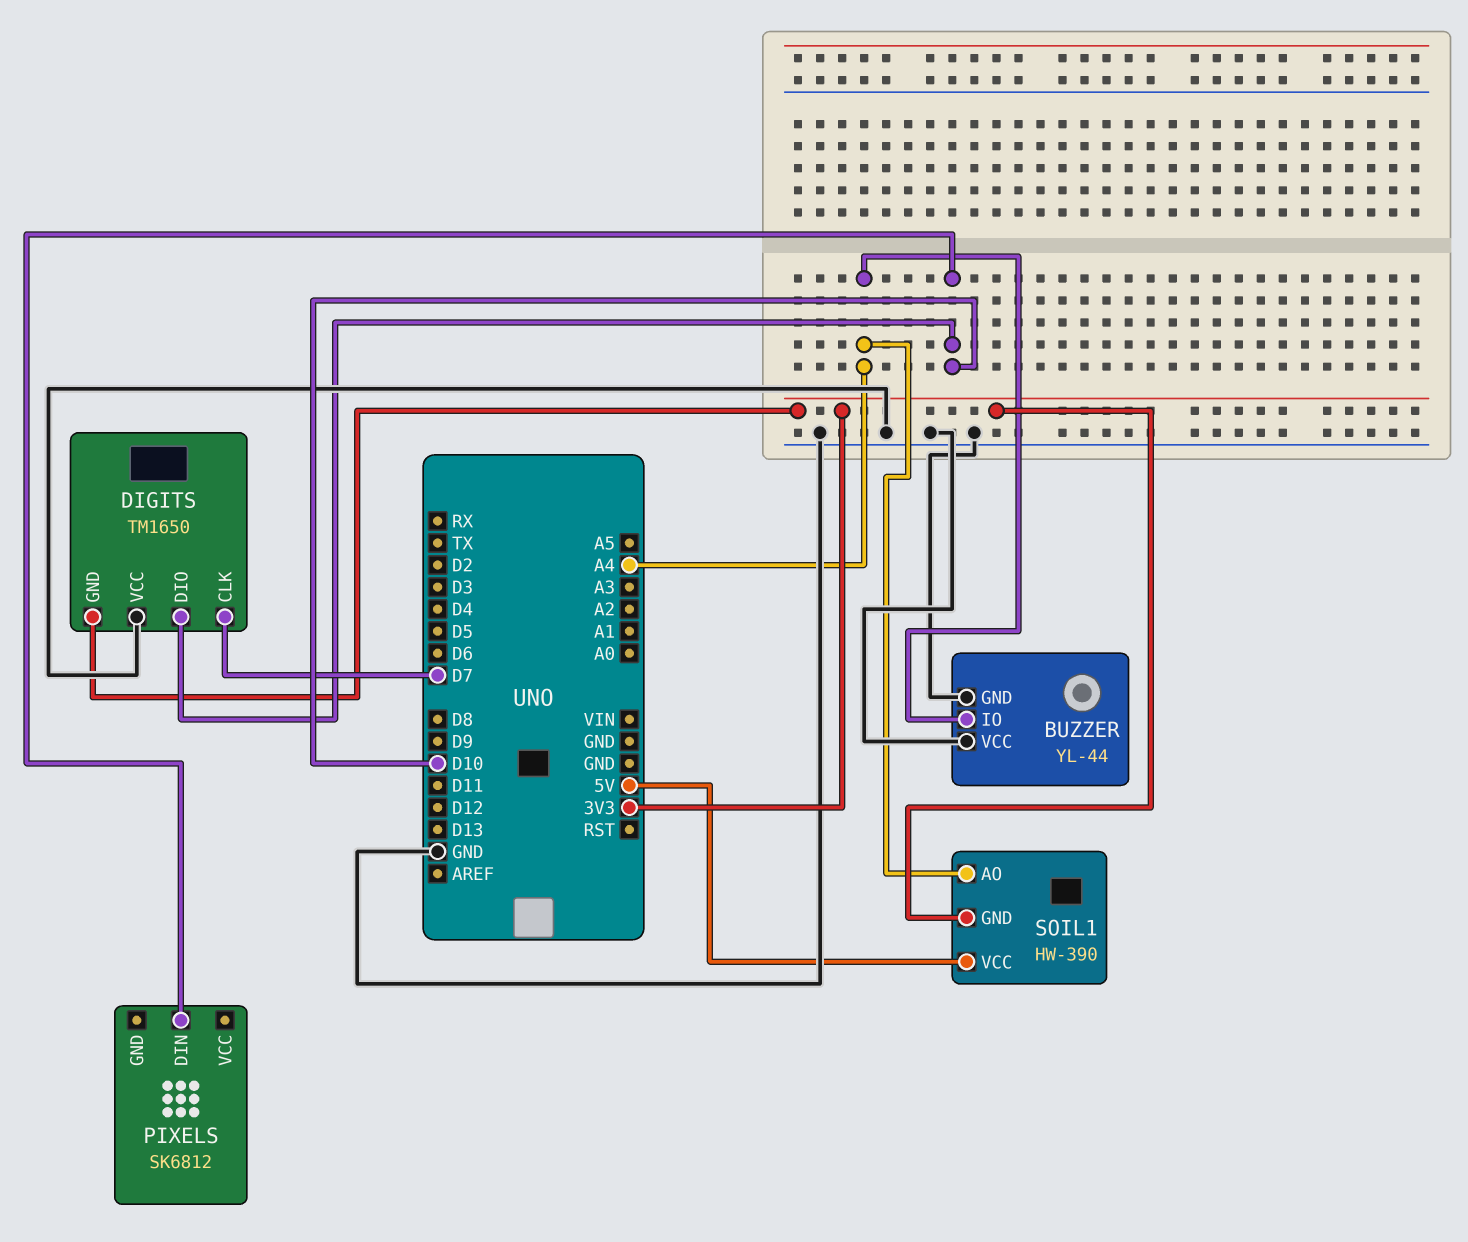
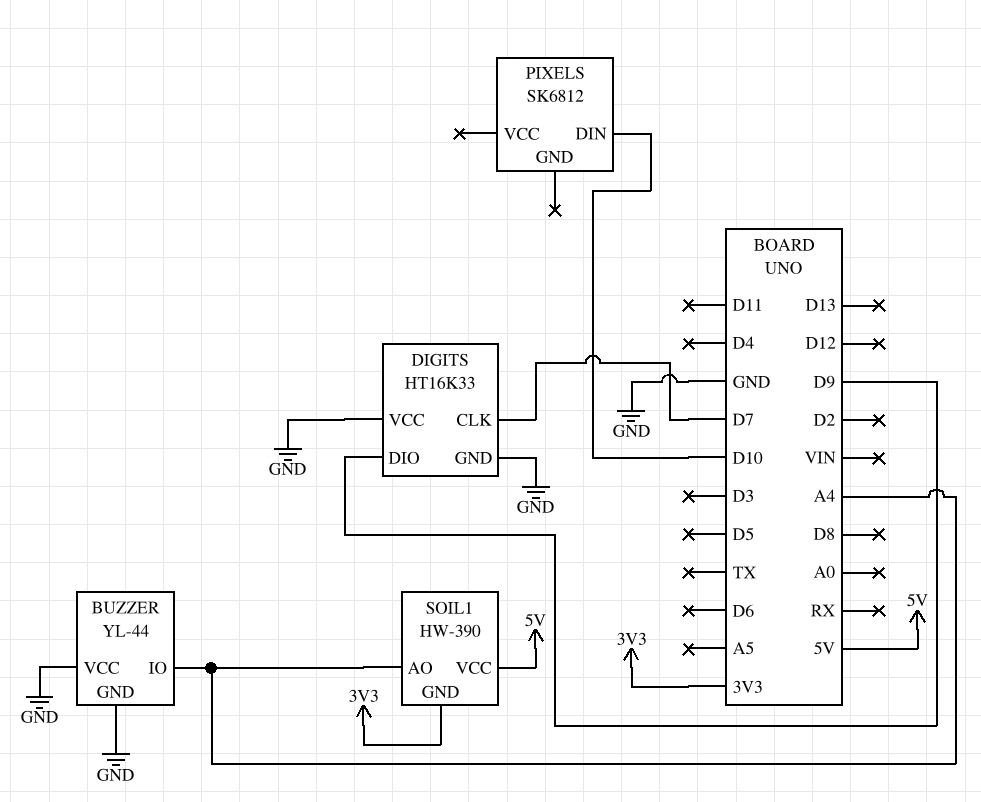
DIGITS: TM1650 -> HT16K33
DIGITS pin DIO: D10 -> D9
DIGITS pin GND: 3V3 -> GND

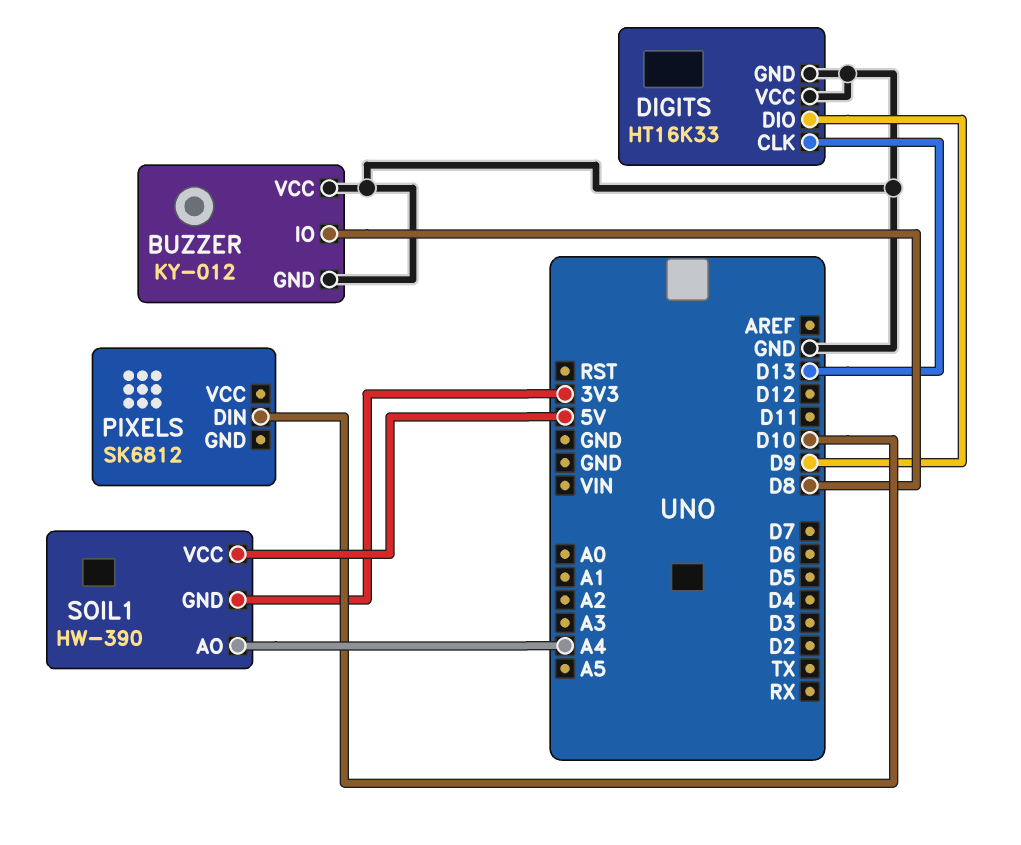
BUZZER: YL-44 -> KY-012
BUZZER pin IO: A4 -> D8
DIGITS pin CLK: D7 -> D13

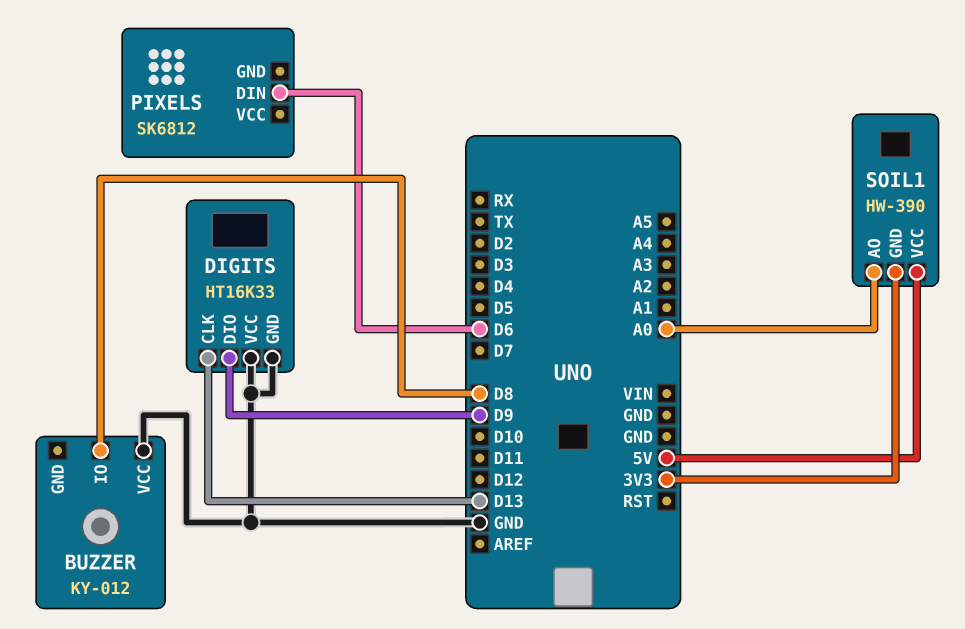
BUZZER pin GND: GND -> none
PIXELS pin DIN: D10 -> D6
SOIL1 pin AO: A4 -> A0

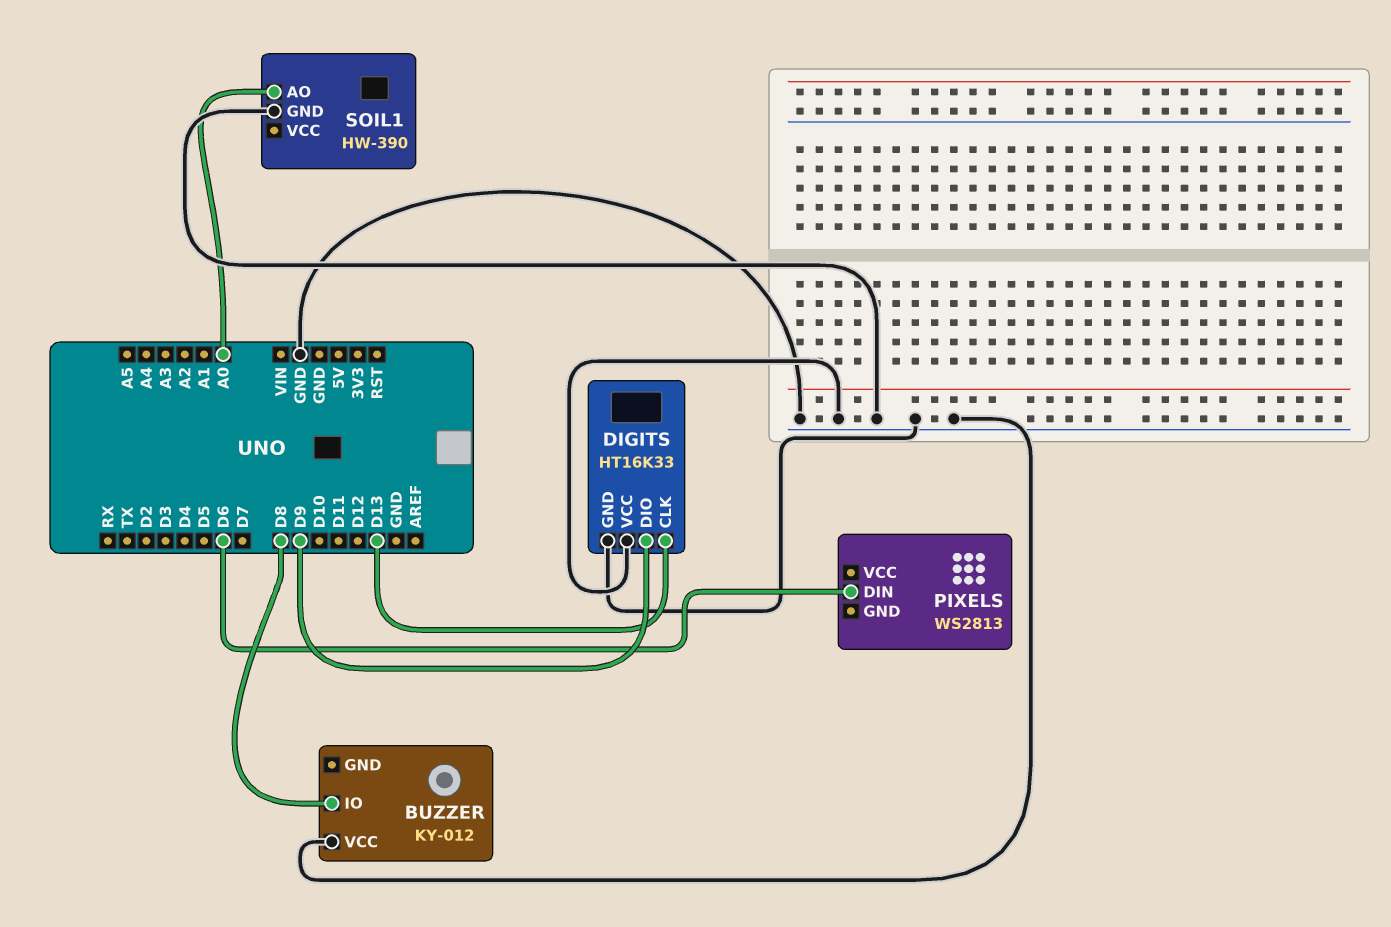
PIXELS: SK6812 -> WS2813
SOIL1 pin GND: 3V3 -> GND
SOIL1 pin VCC: 5V -> none

